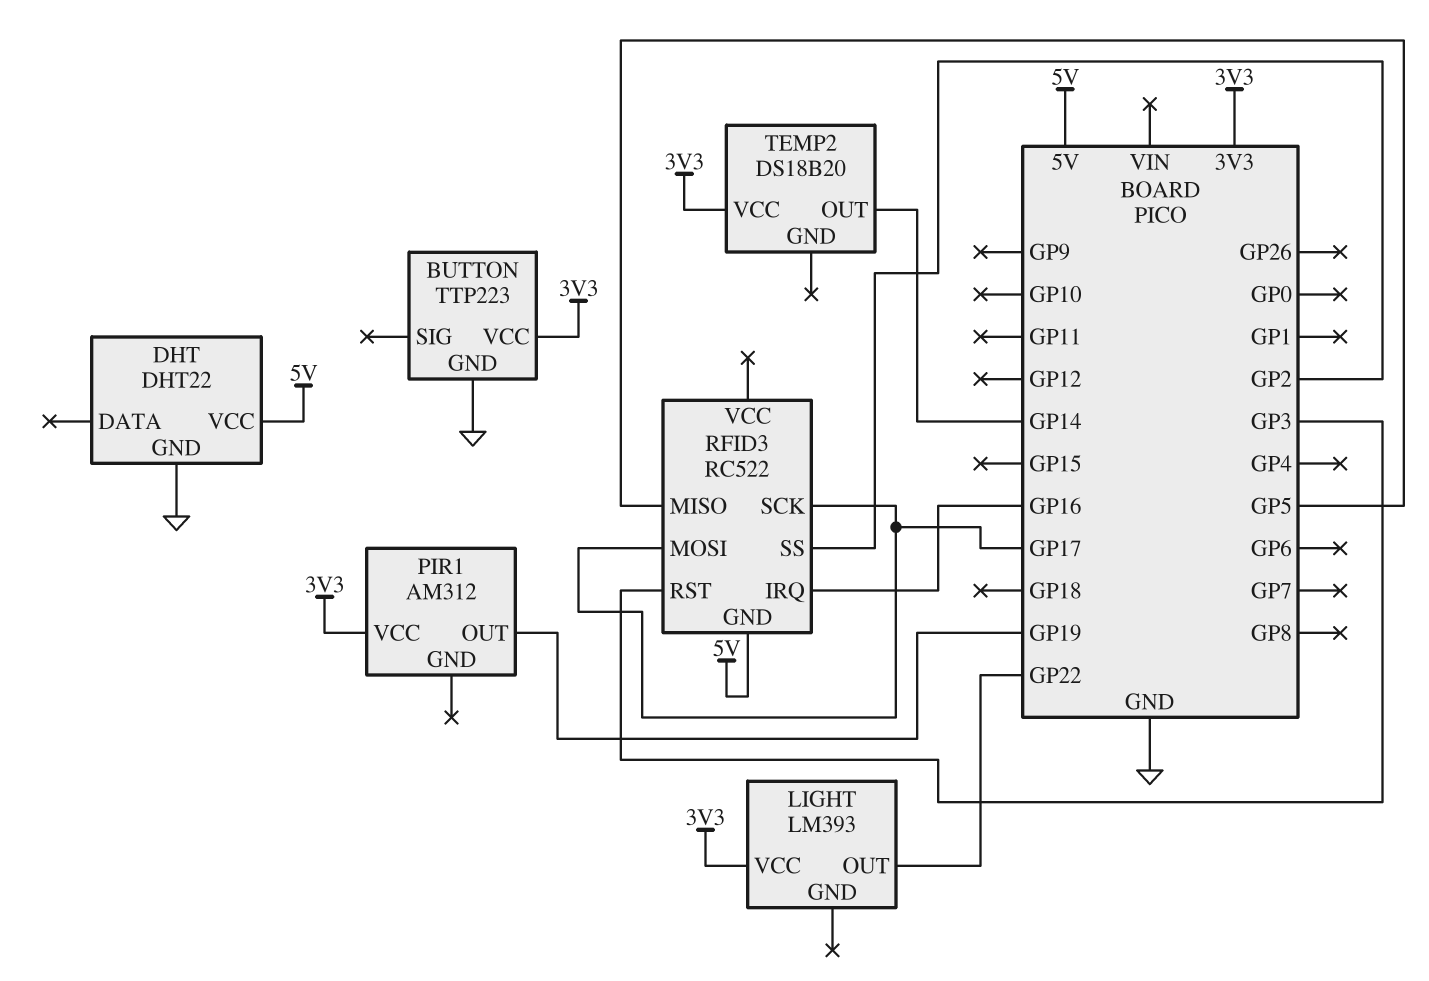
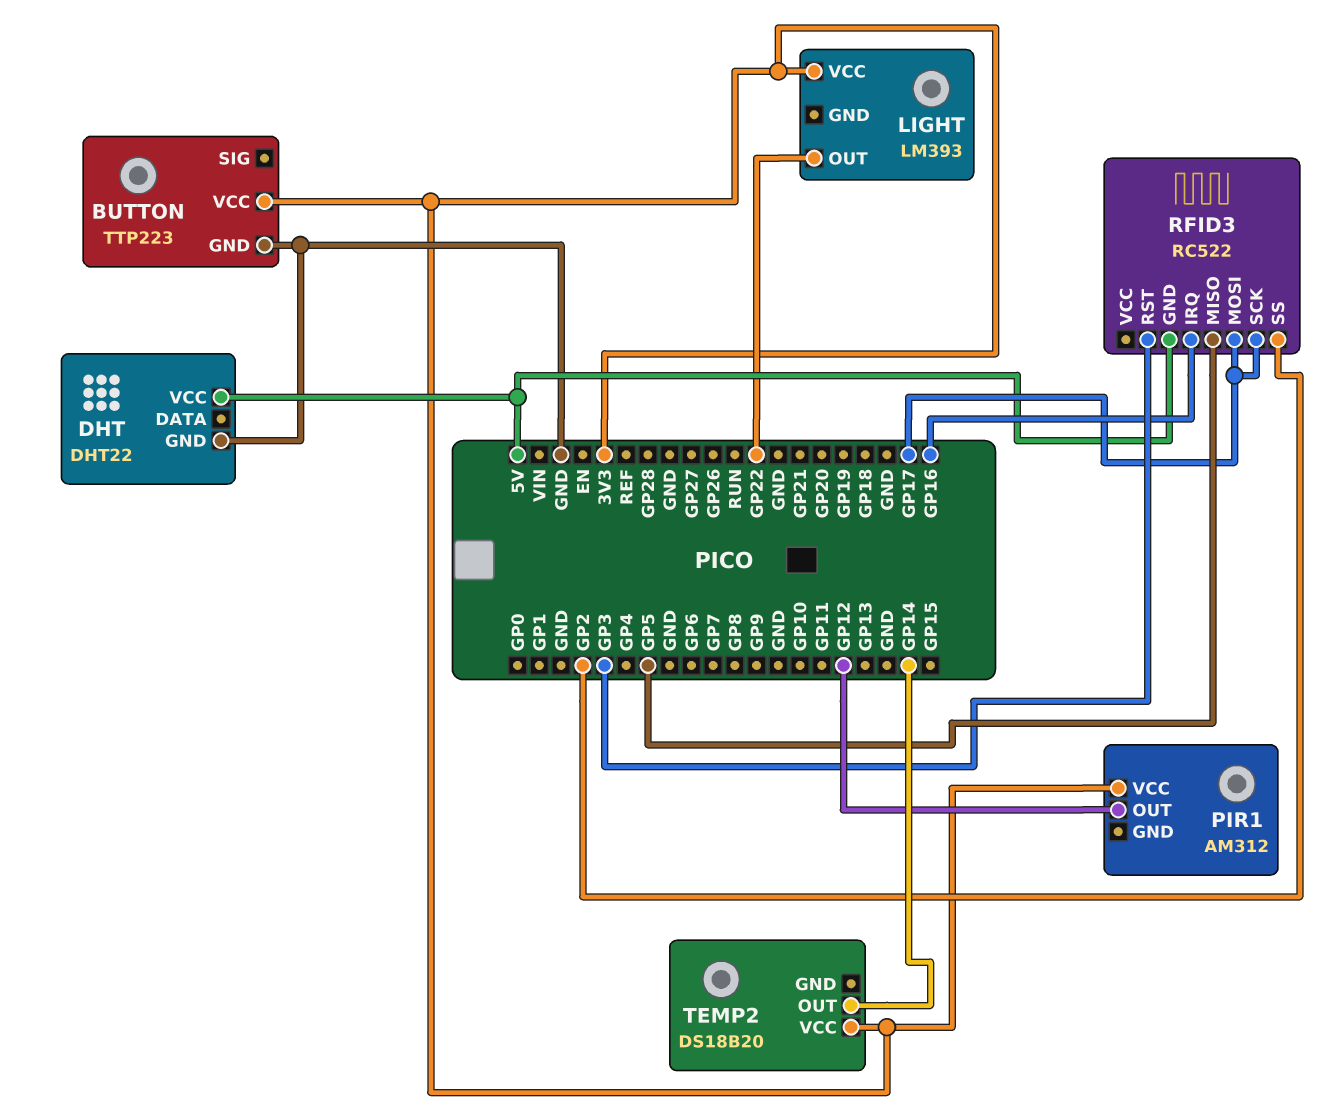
PIR1 pin OUT: GP19 -> GP12

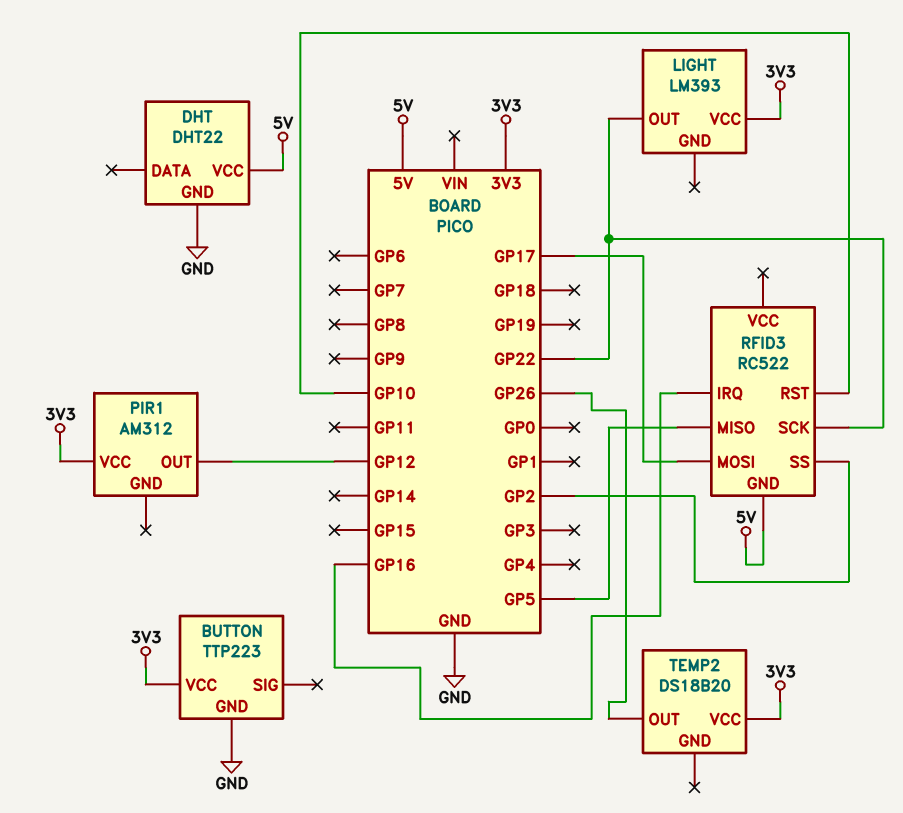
RFID3 pin RST: GP3 -> GP10
RFID3 pin SCK: GP17 -> GP22
TEMP2 pin OUT: GP14 -> GP26

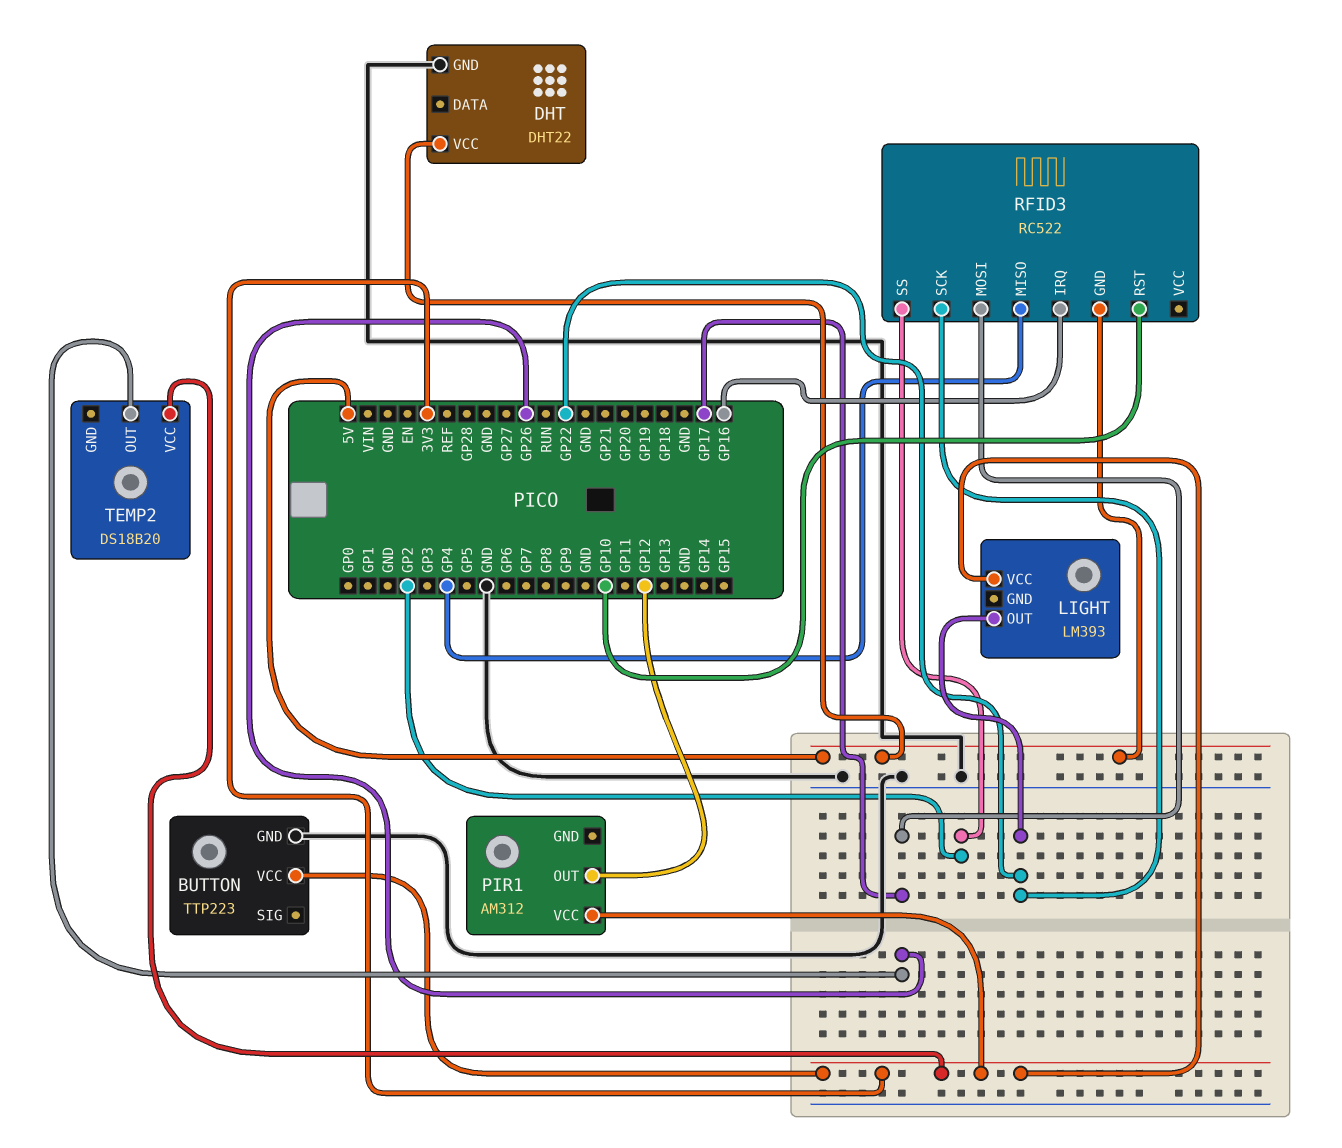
RFID3 pin MISO: GP5 -> GP4

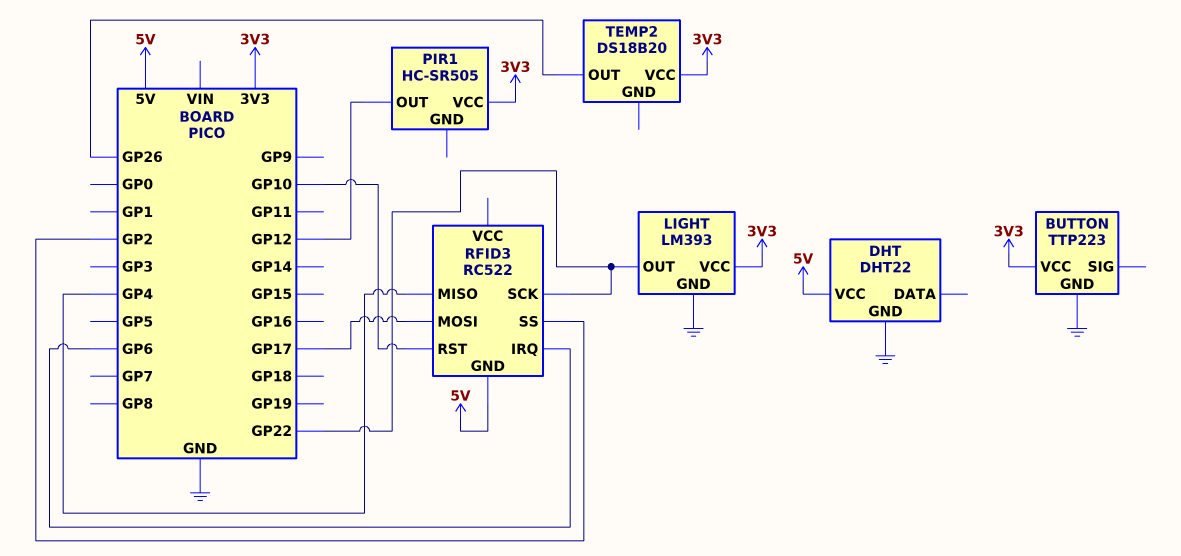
LIGHT pin GND: none -> GND
PIR1: AM312 -> HC-SR505
RFID3 pin IRQ: GP16 -> GP6

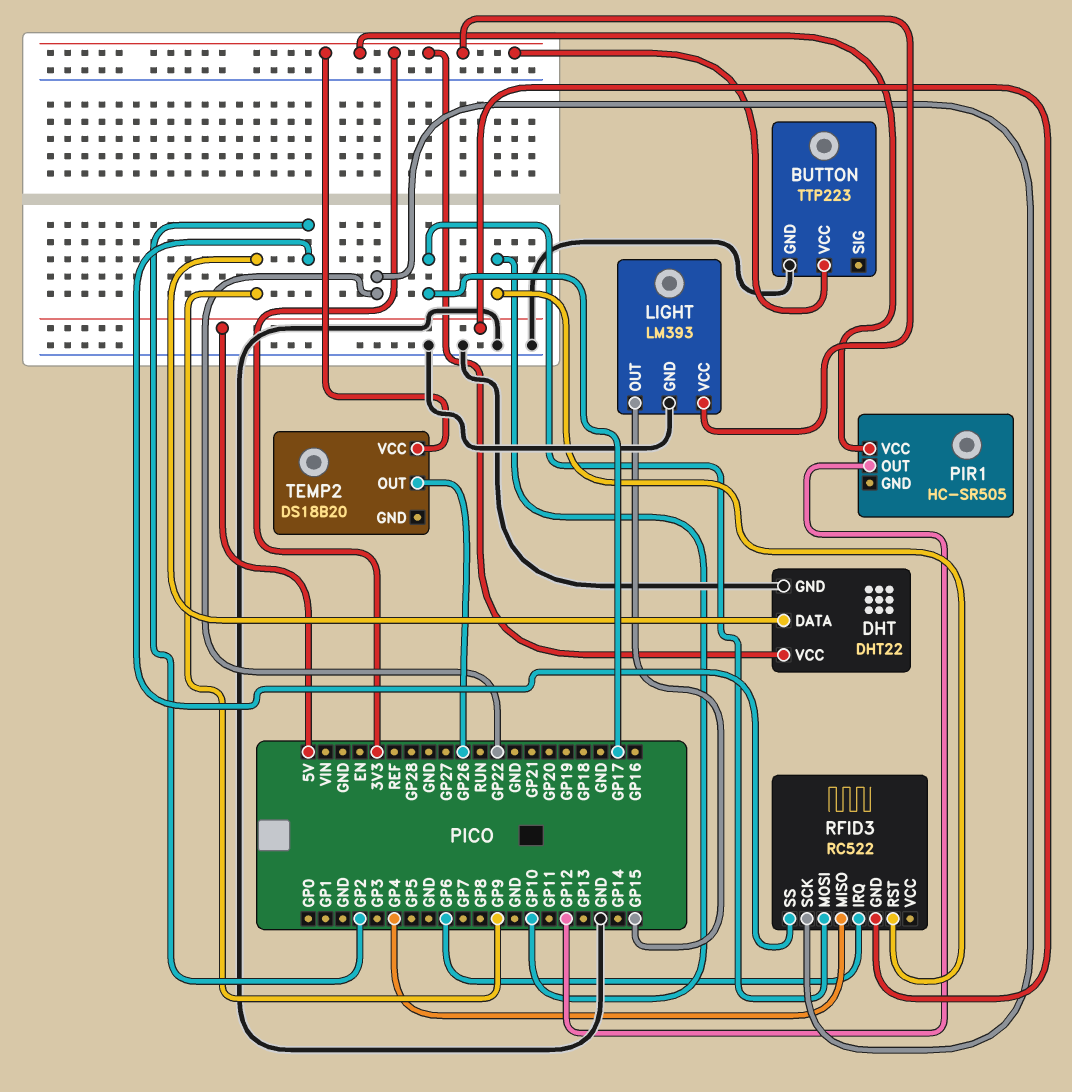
DHT pin DATA: none -> GP9
DHT pin VCC: 5V -> 3V3
LIGHT pin OUT: GP22 -> GP15

